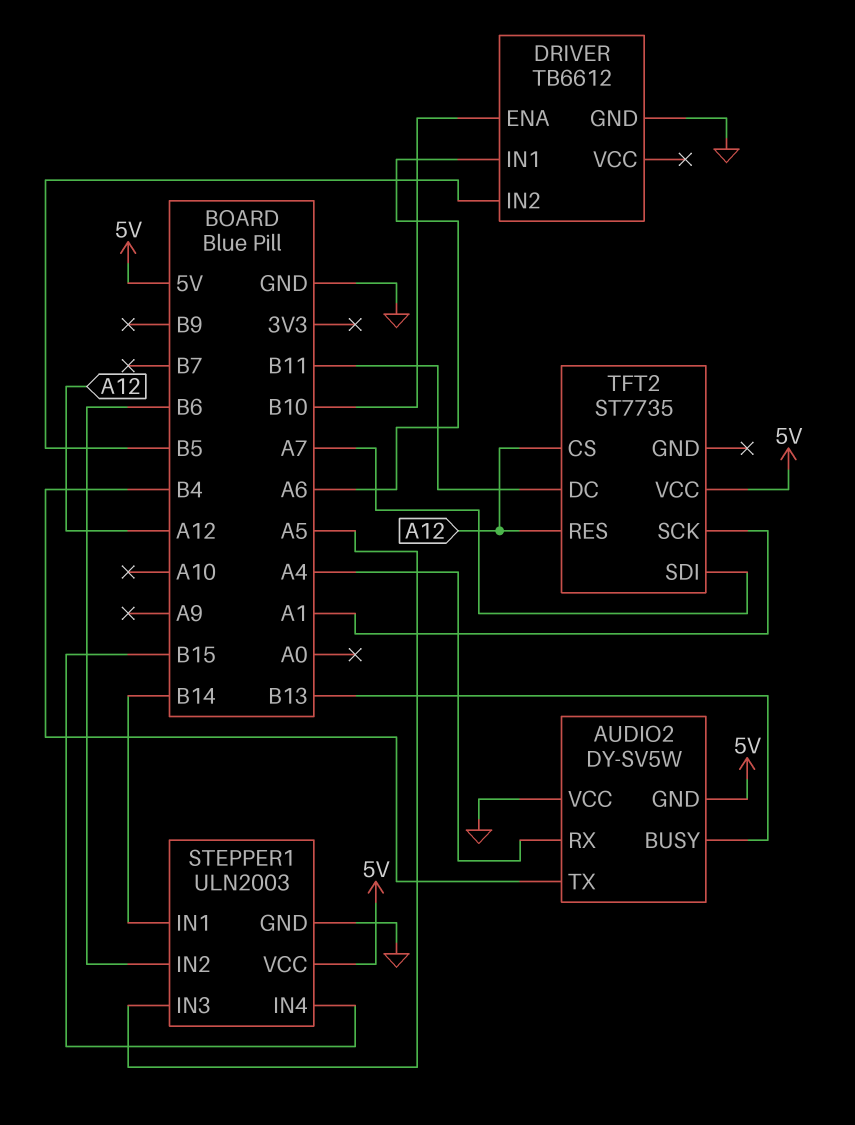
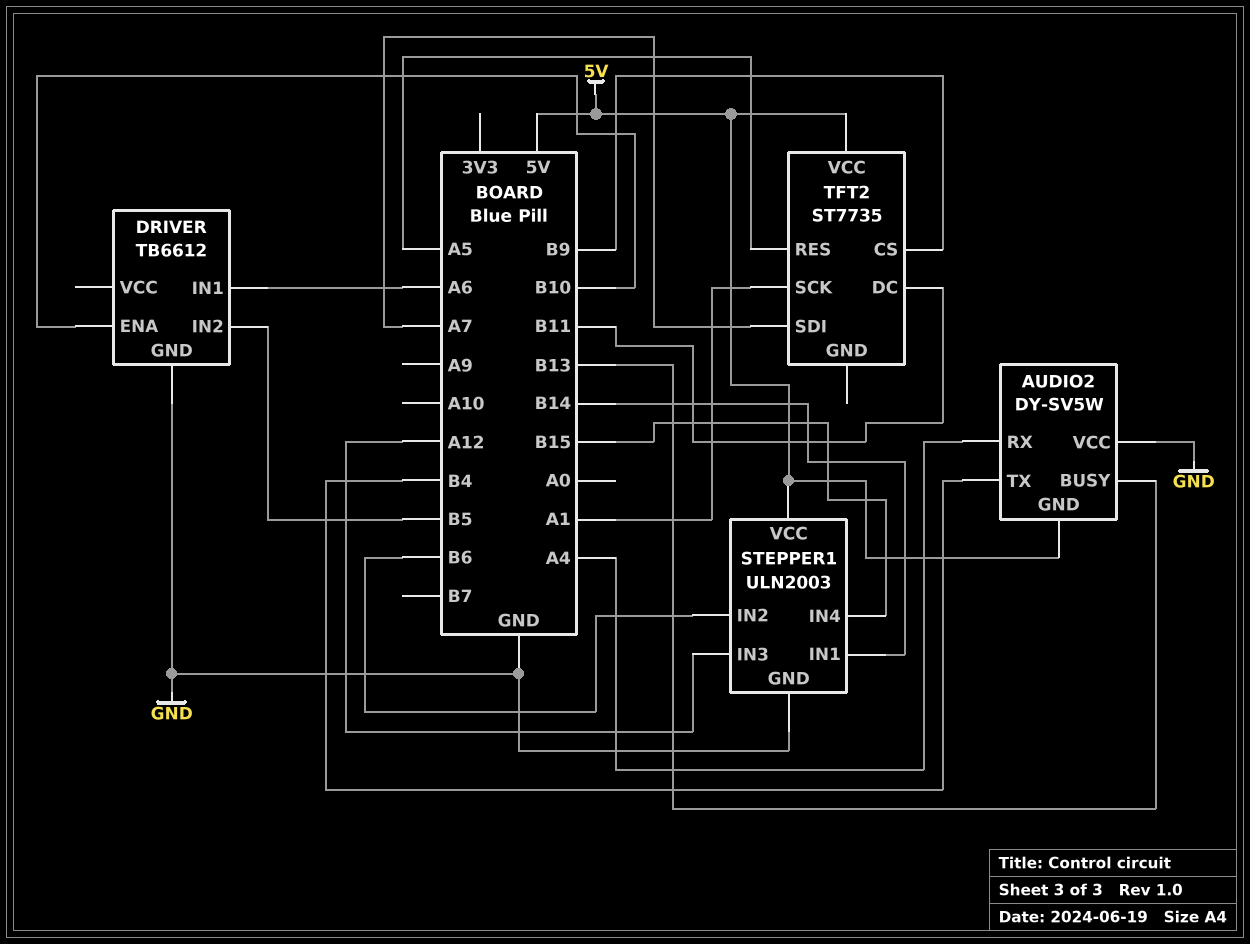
STEPPER1 pin IN3: A5 -> A12
TFT2 pin CS: A12 -> B9
TFT2 pin RES: A12 -> A5

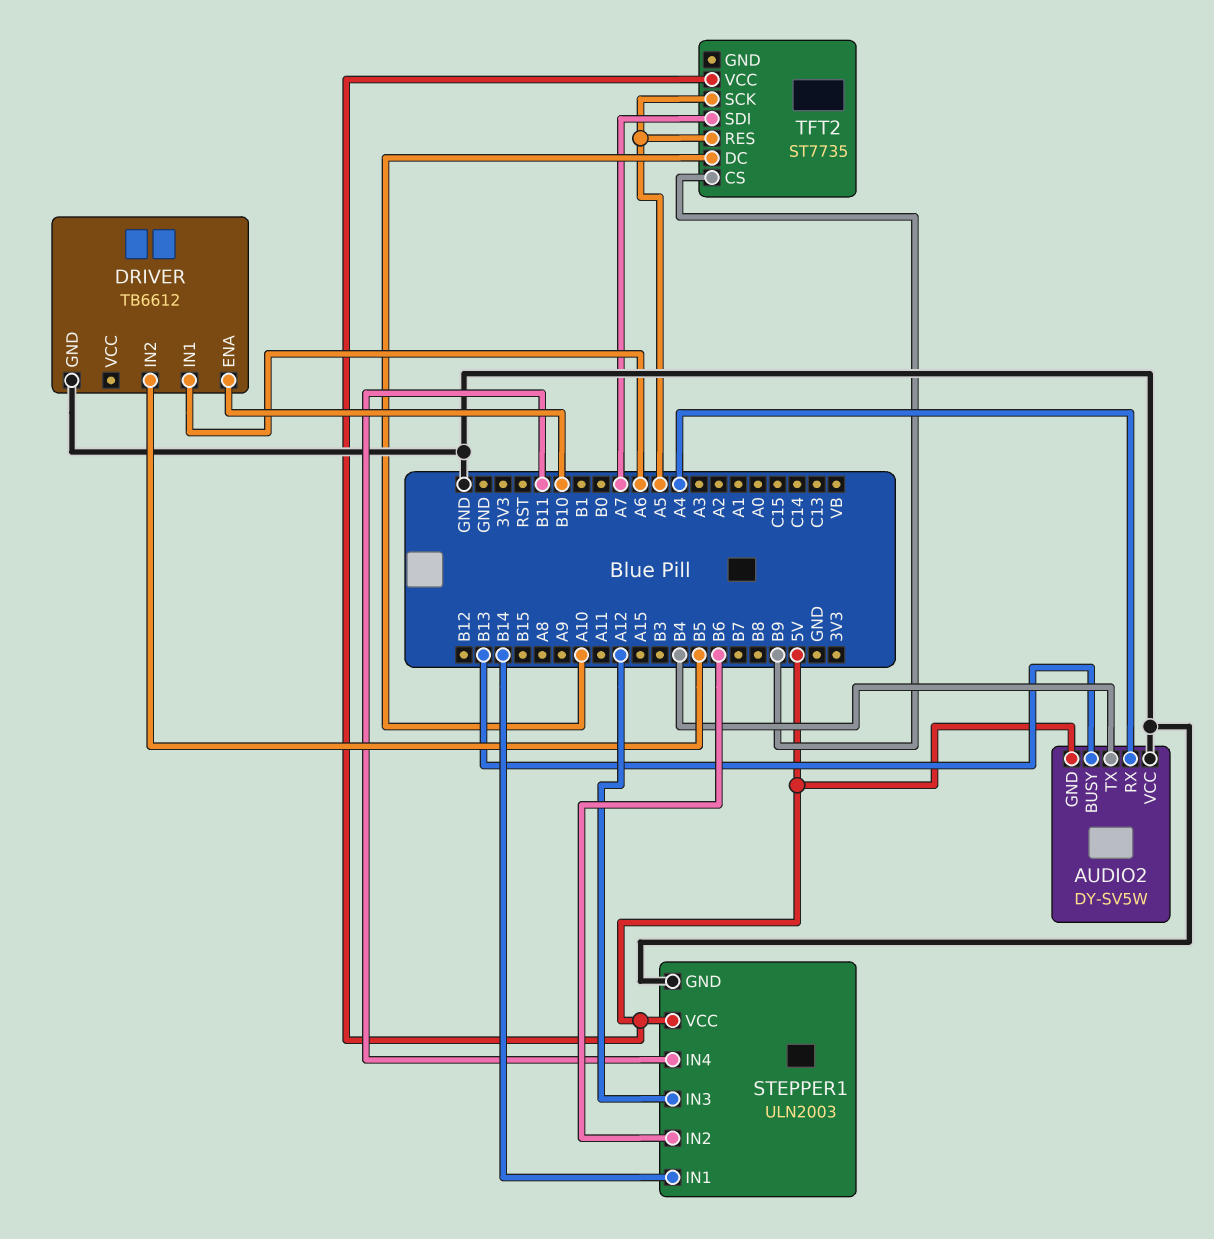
STEPPER1 pin IN4: B15 -> B11
TFT2 pin DC: B11 -> A10
TFT2 pin SCK: A1 -> A5

